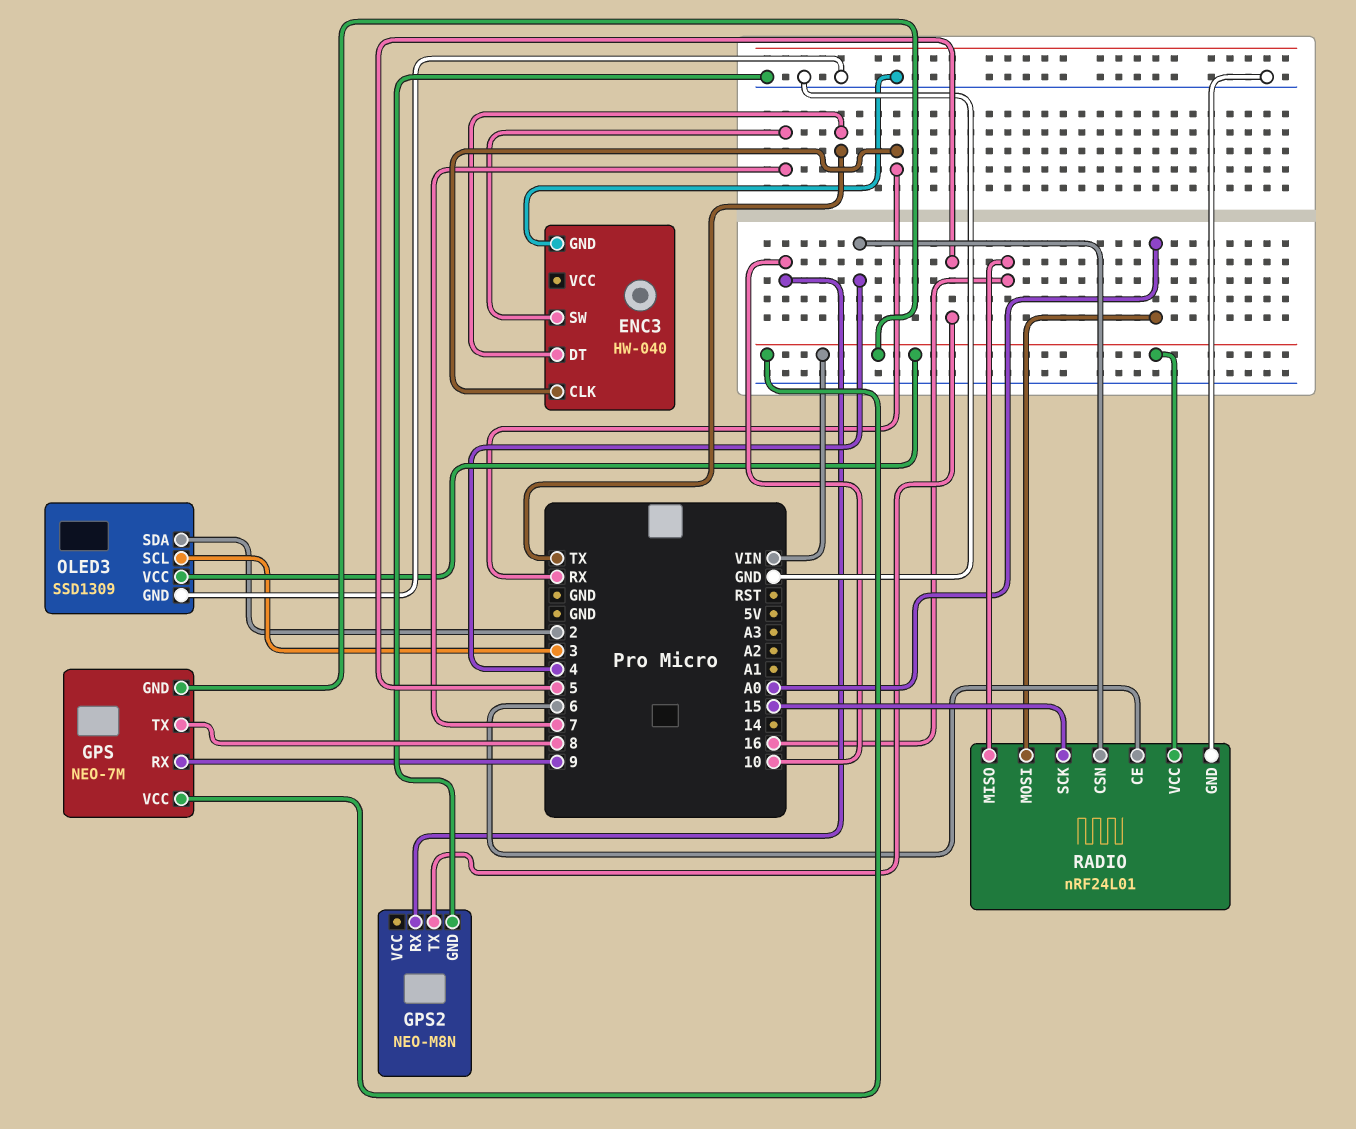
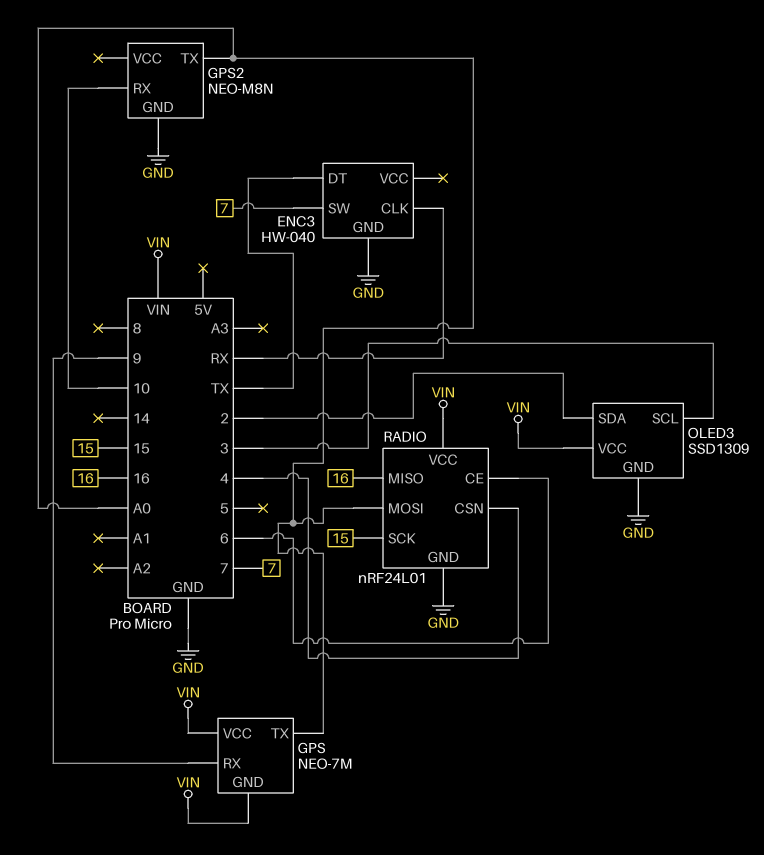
GPS pin TX: 8 -> A0
GPS2 pin TX: 5 -> A0

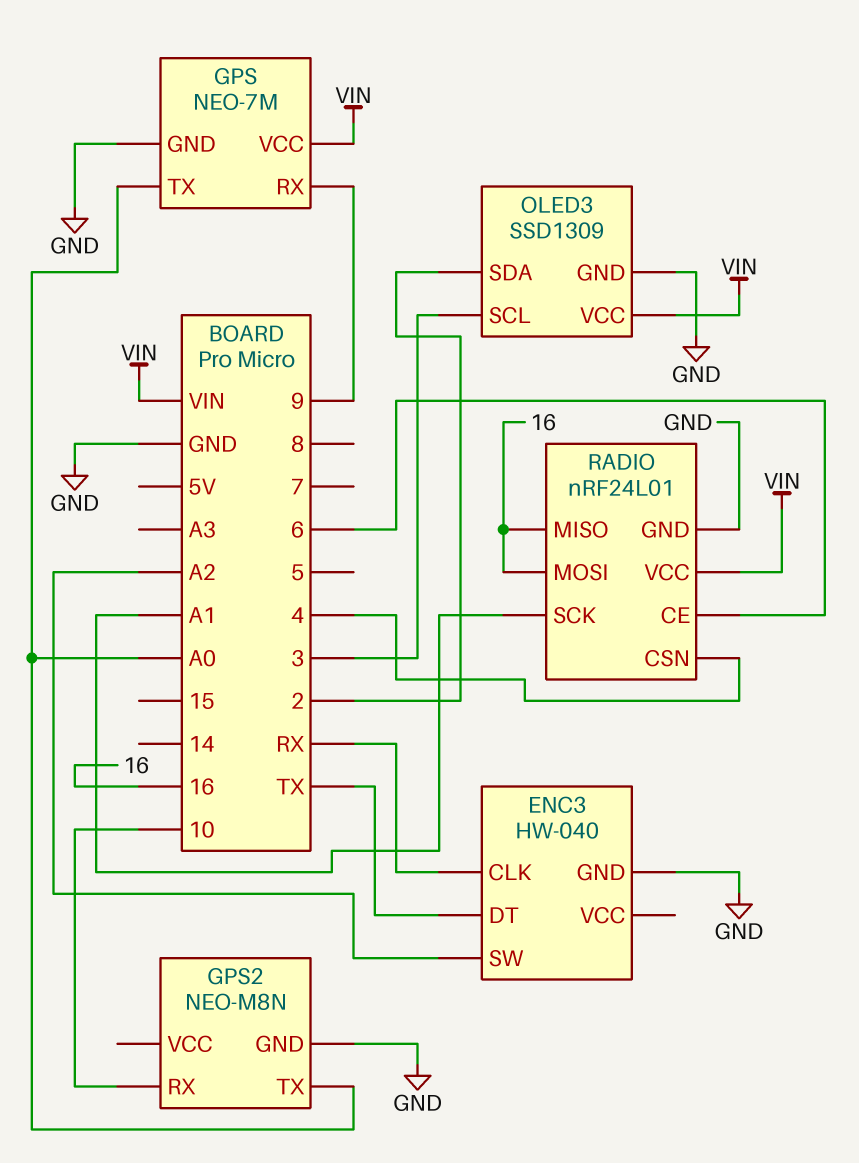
ENC3 pin SW: 7 -> A2
GPS pin GND: VIN -> GND
RADIO pin MOSI: A0 -> 16
RADIO pin SCK: 15 -> A1

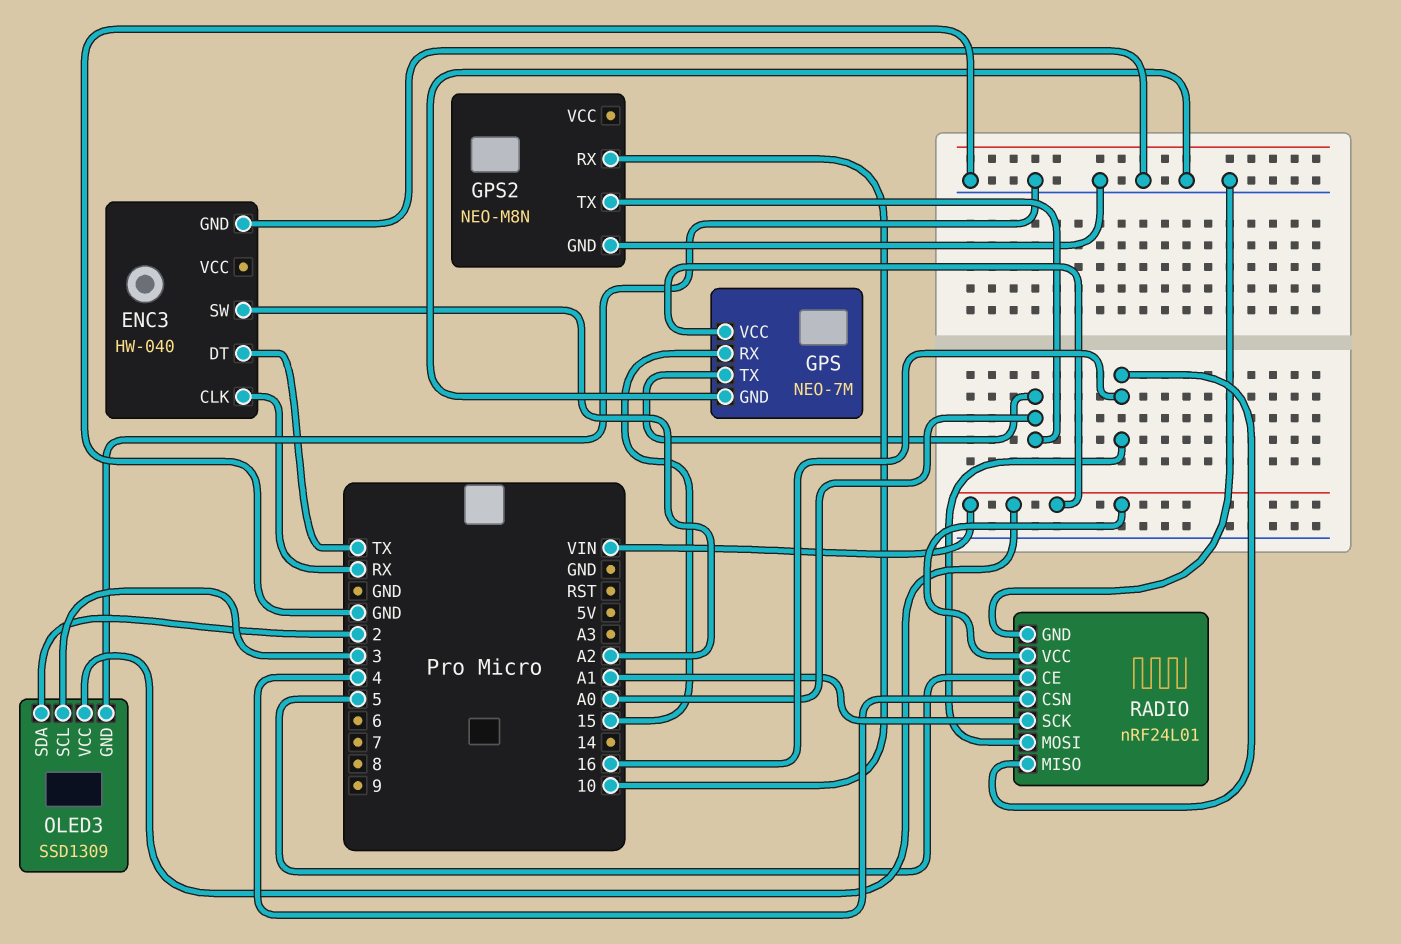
GPS pin RX: 9 -> 15
RADIO pin CE: 6 -> 5

